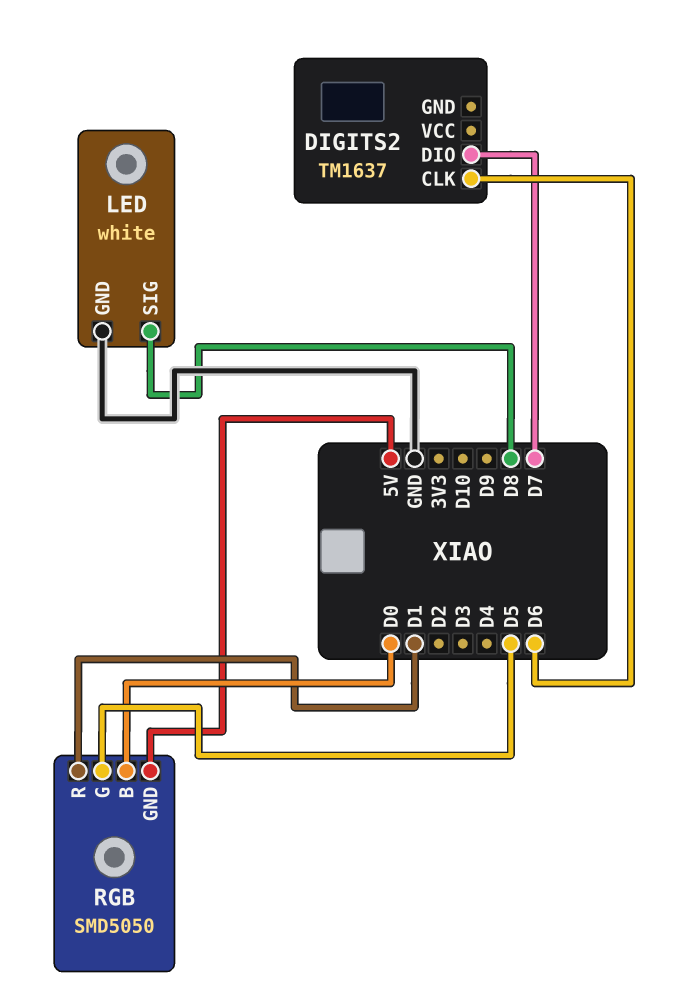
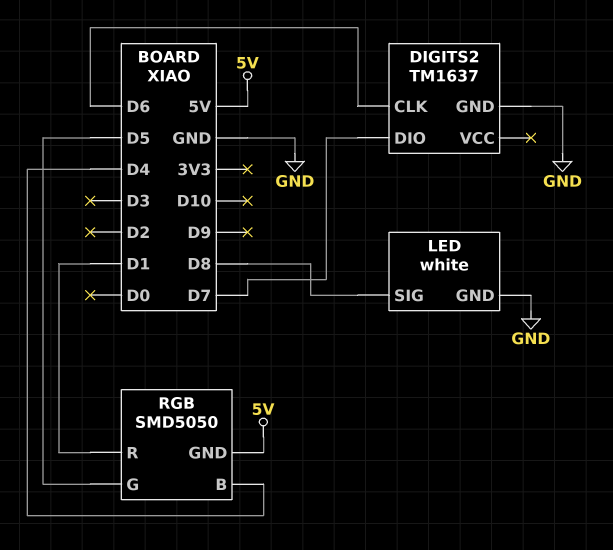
DIGITS2 pin GND: none -> GND
RGB pin B: D0 -> D4

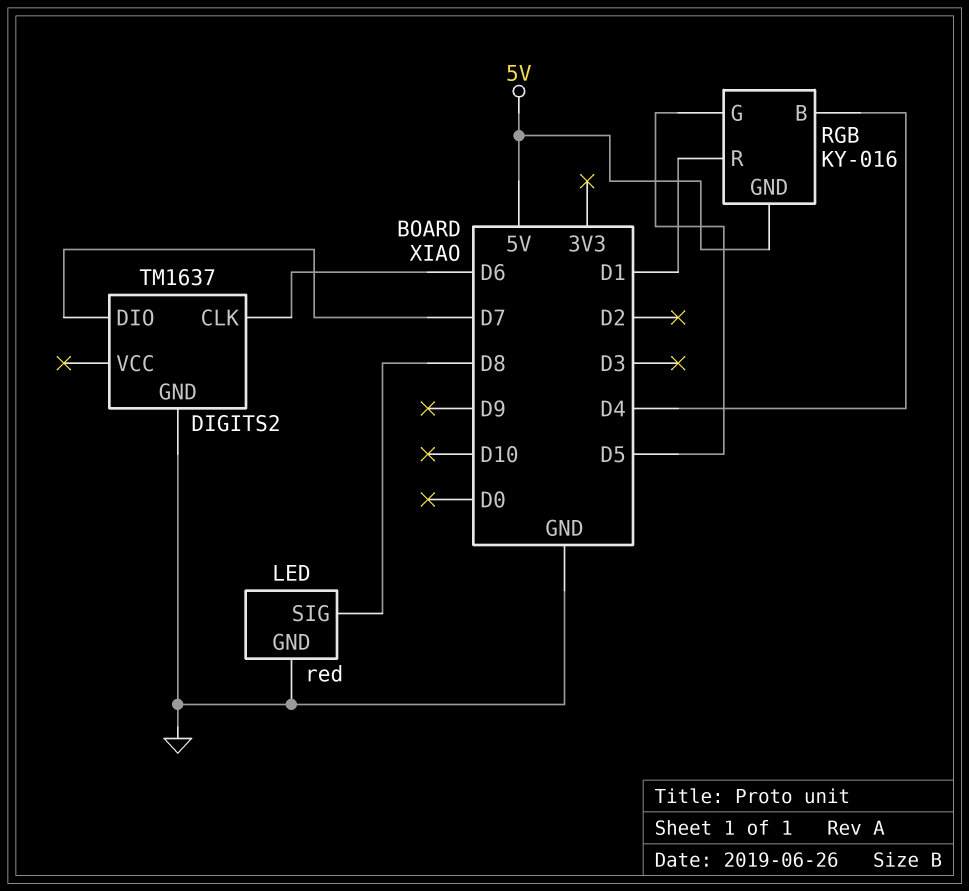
LED: white -> red
RGB: SMD5050 -> KY-016

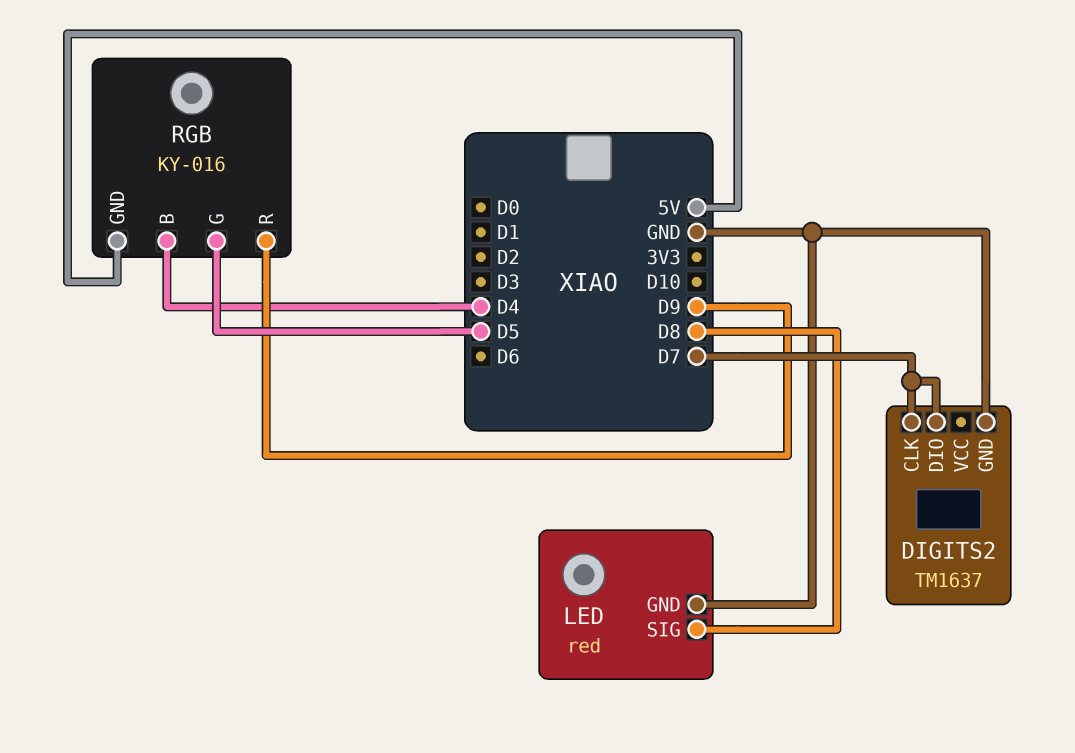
DIGITS2 pin CLK: D6 -> D7
RGB pin R: D1 -> D9

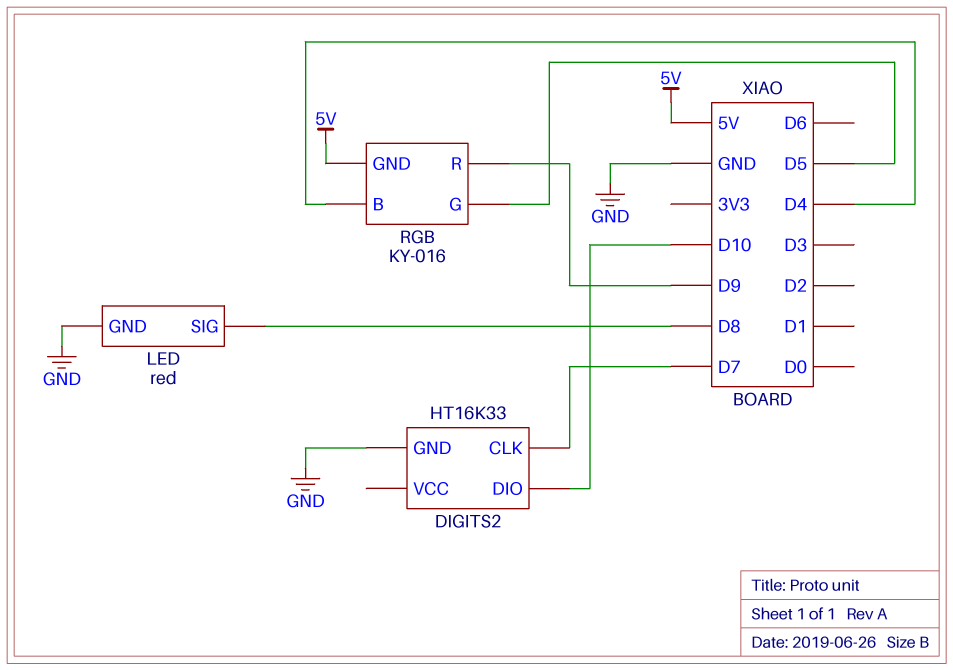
DIGITS2: TM1637 -> HT16K33
DIGITS2 pin DIO: D7 -> D10

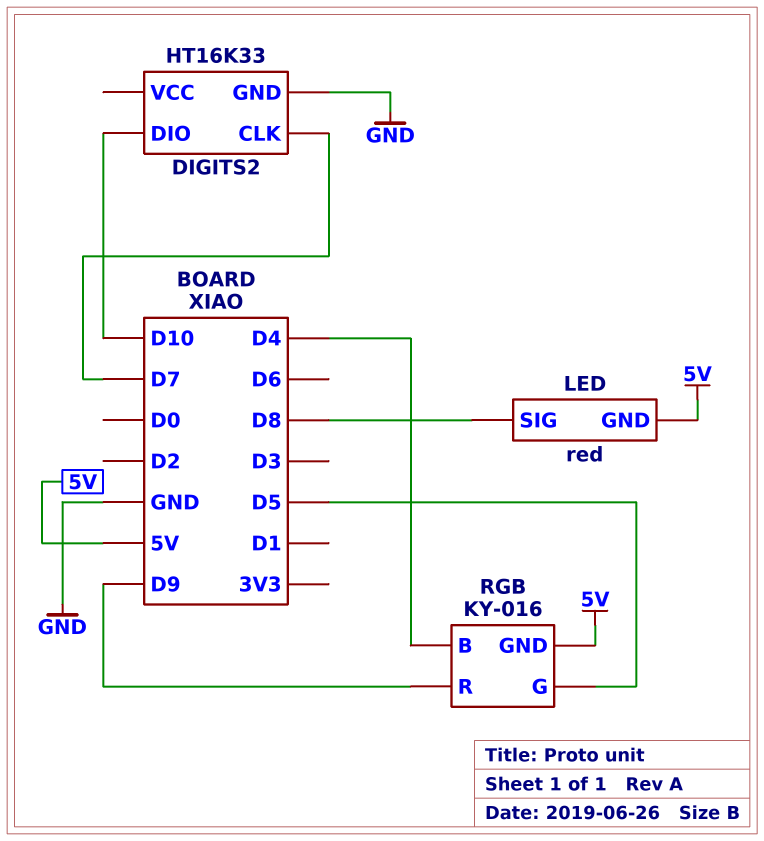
LED pin GND: GND -> 5V

